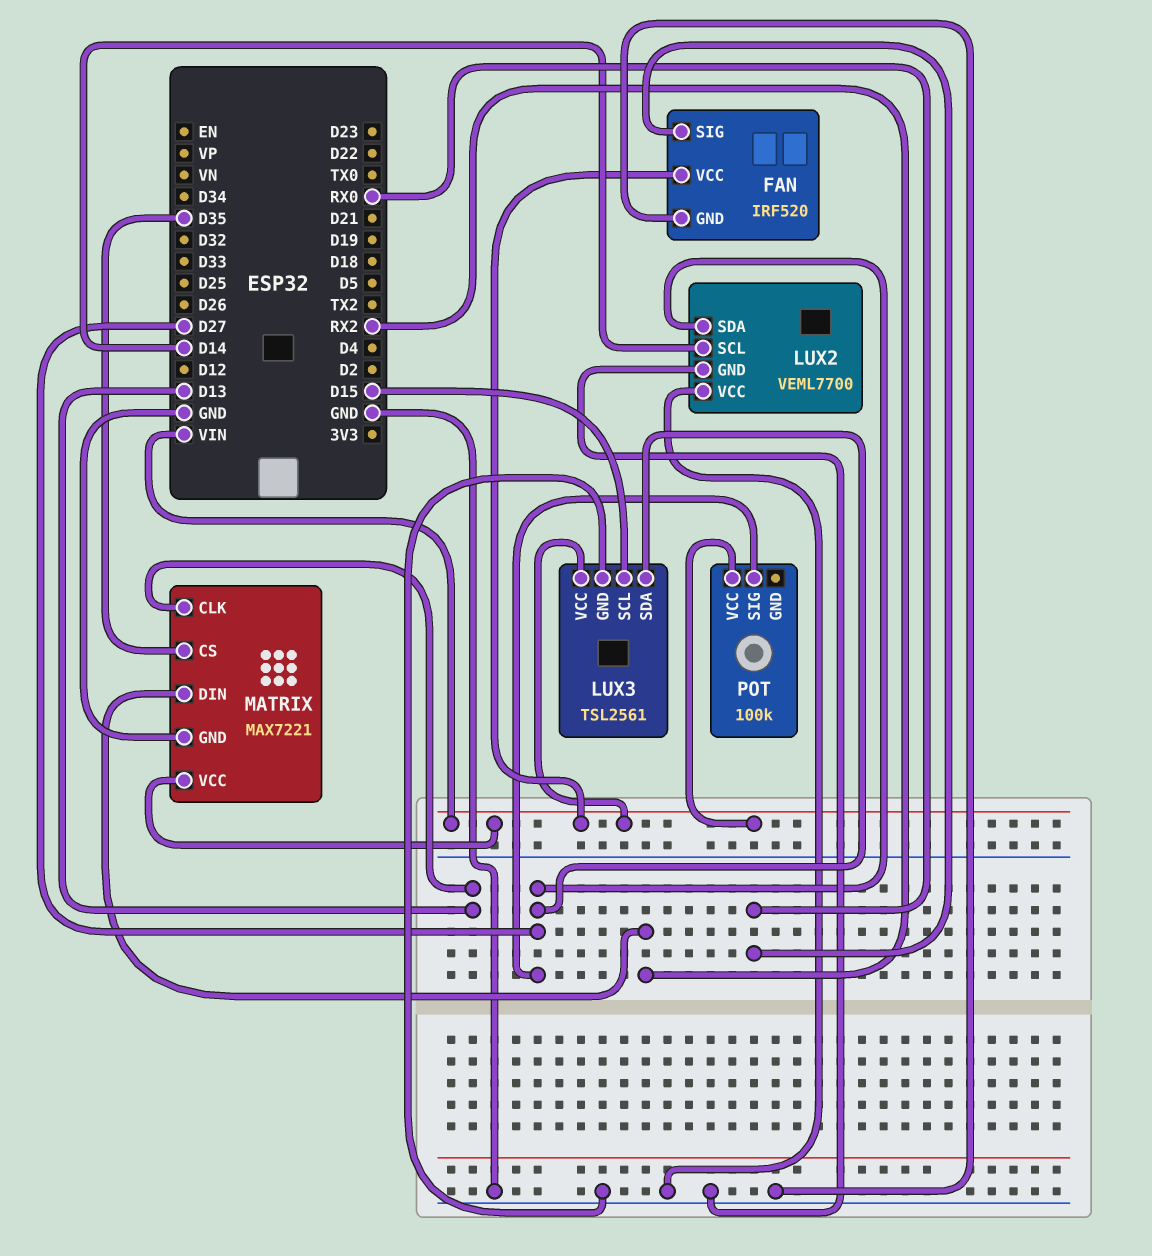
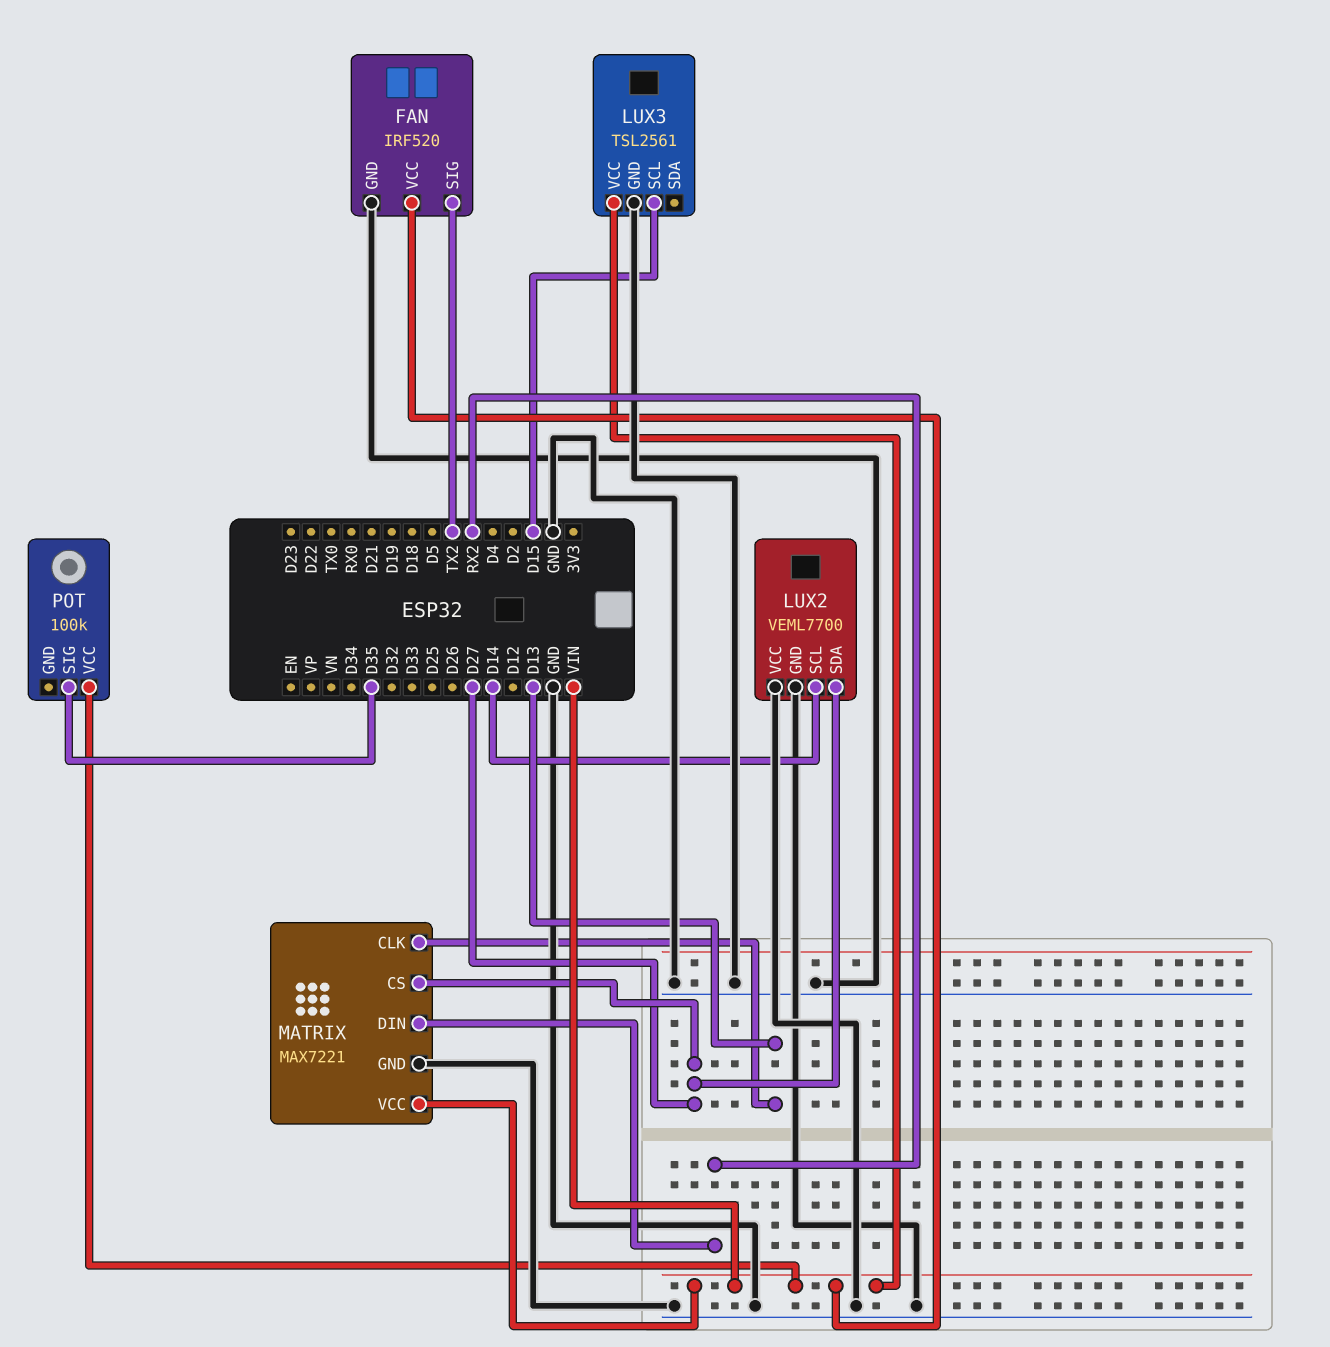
FAN pin SIG: RX0 -> TX2
LUX3 pin SDA: D27 -> none
MATRIX pin CS: D35 -> D27
POT pin SIG: D27 -> D35

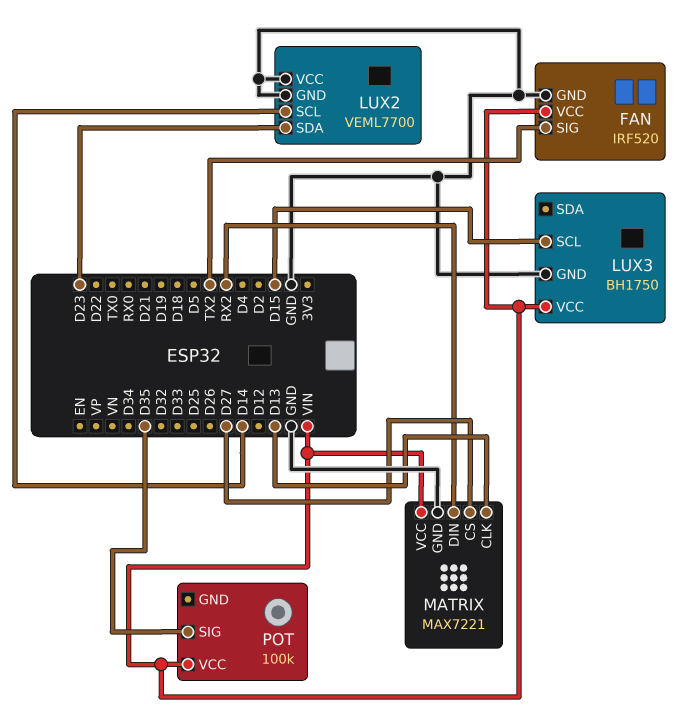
LUX2 pin SDA: D27 -> D23
LUX3: TSL2561 -> BH1750

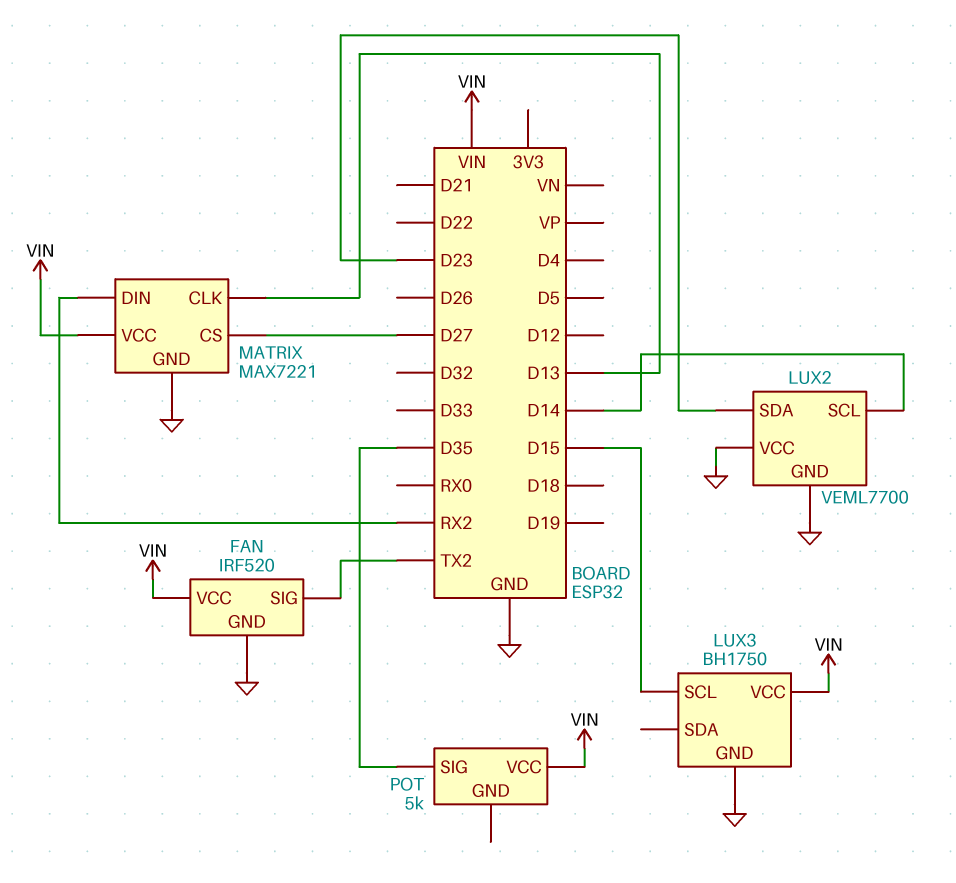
POT: 100k -> 5k

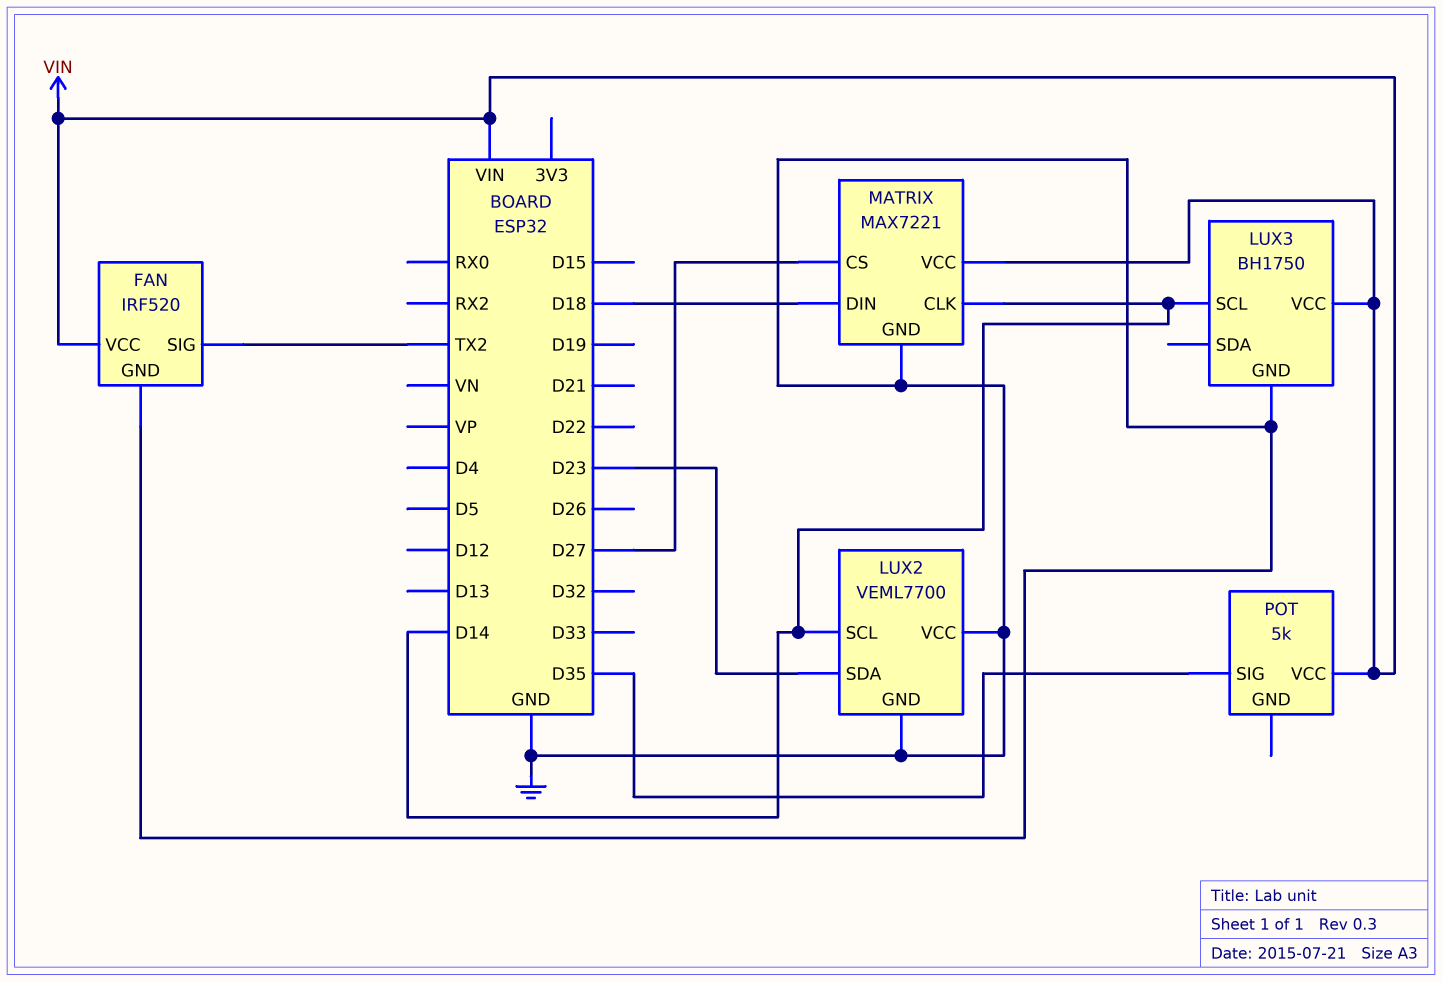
LUX3 pin SCL: D15 -> D14
MATRIX pin CLK: D13 -> D14
MATRIX pin DIN: RX2 -> D18

